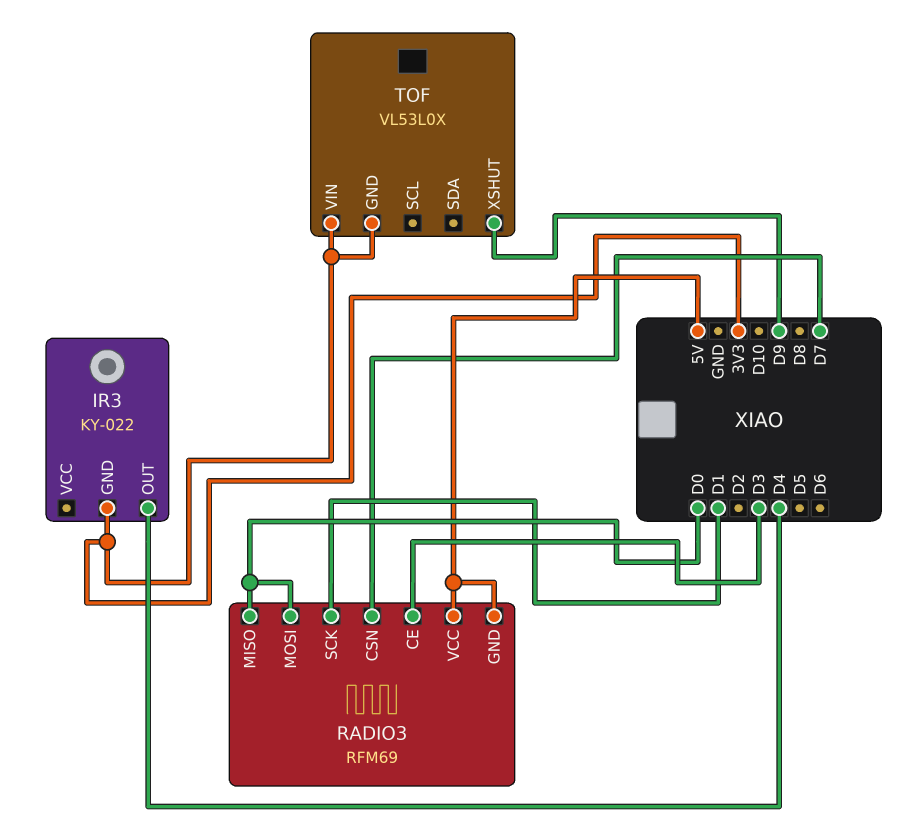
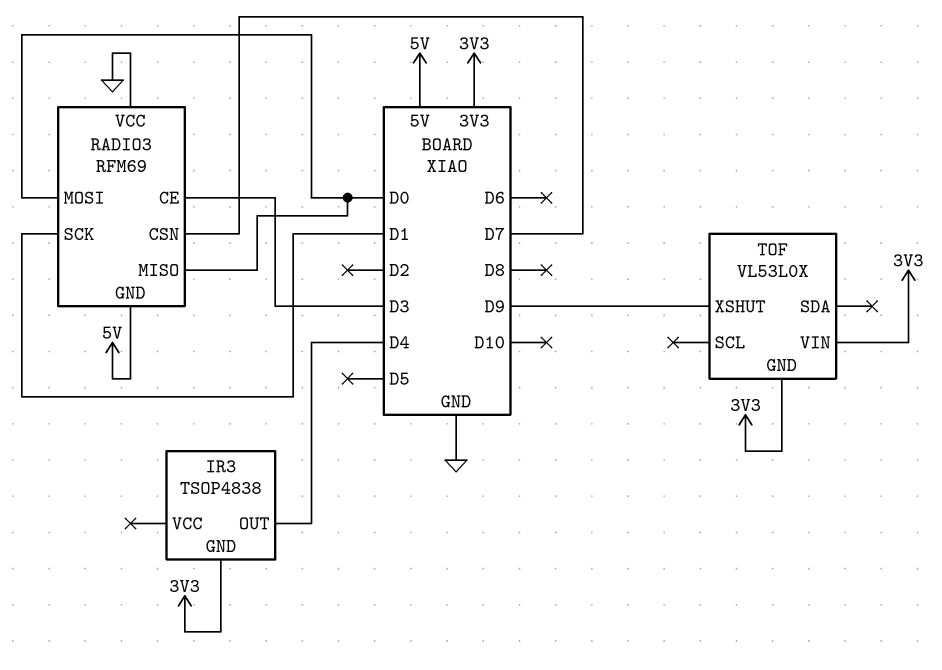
IR3: KY-022 -> TSOP4838
RADIO3 pin VCC: 5V -> GND

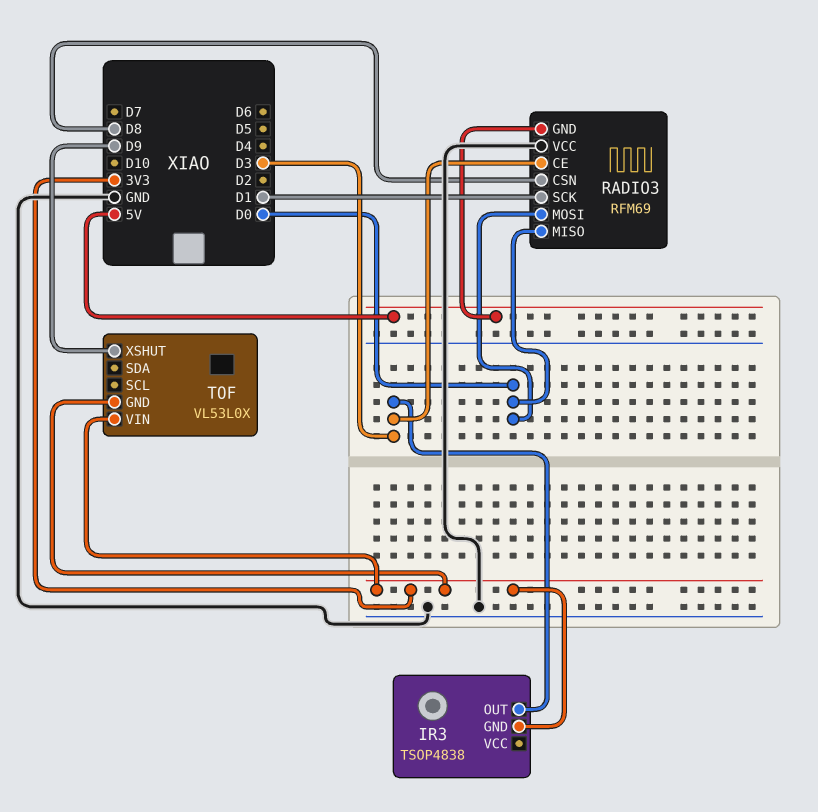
IR3 pin OUT: D4 -> D3
RADIO3 pin CSN: D7 -> D8

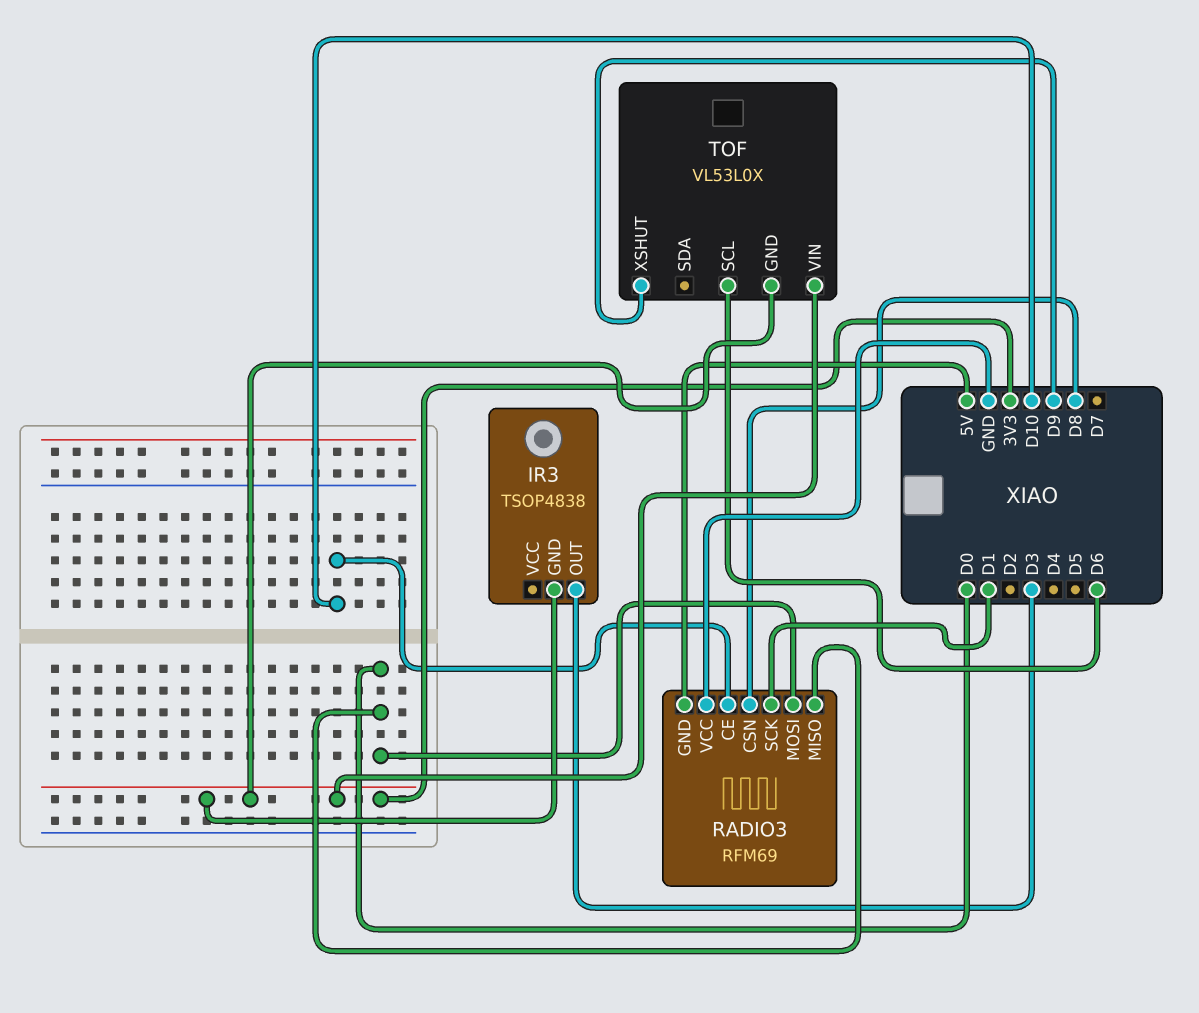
RADIO3 pin CE: D3 -> D10
TOF pin SCL: none -> D6

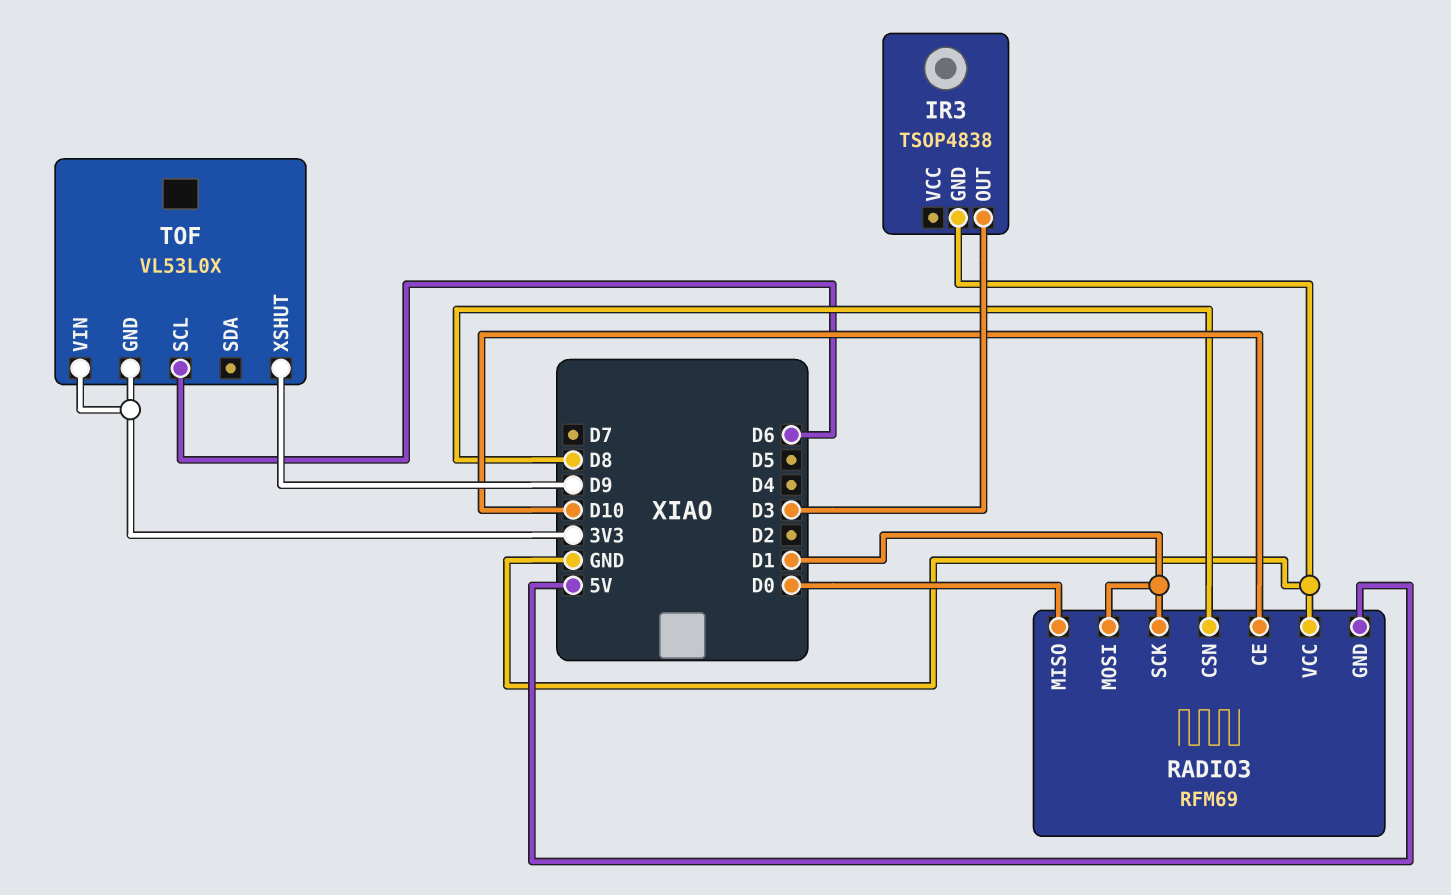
IR3 pin GND: 3V3 -> GND
RADIO3 pin MOSI: D0 -> D1

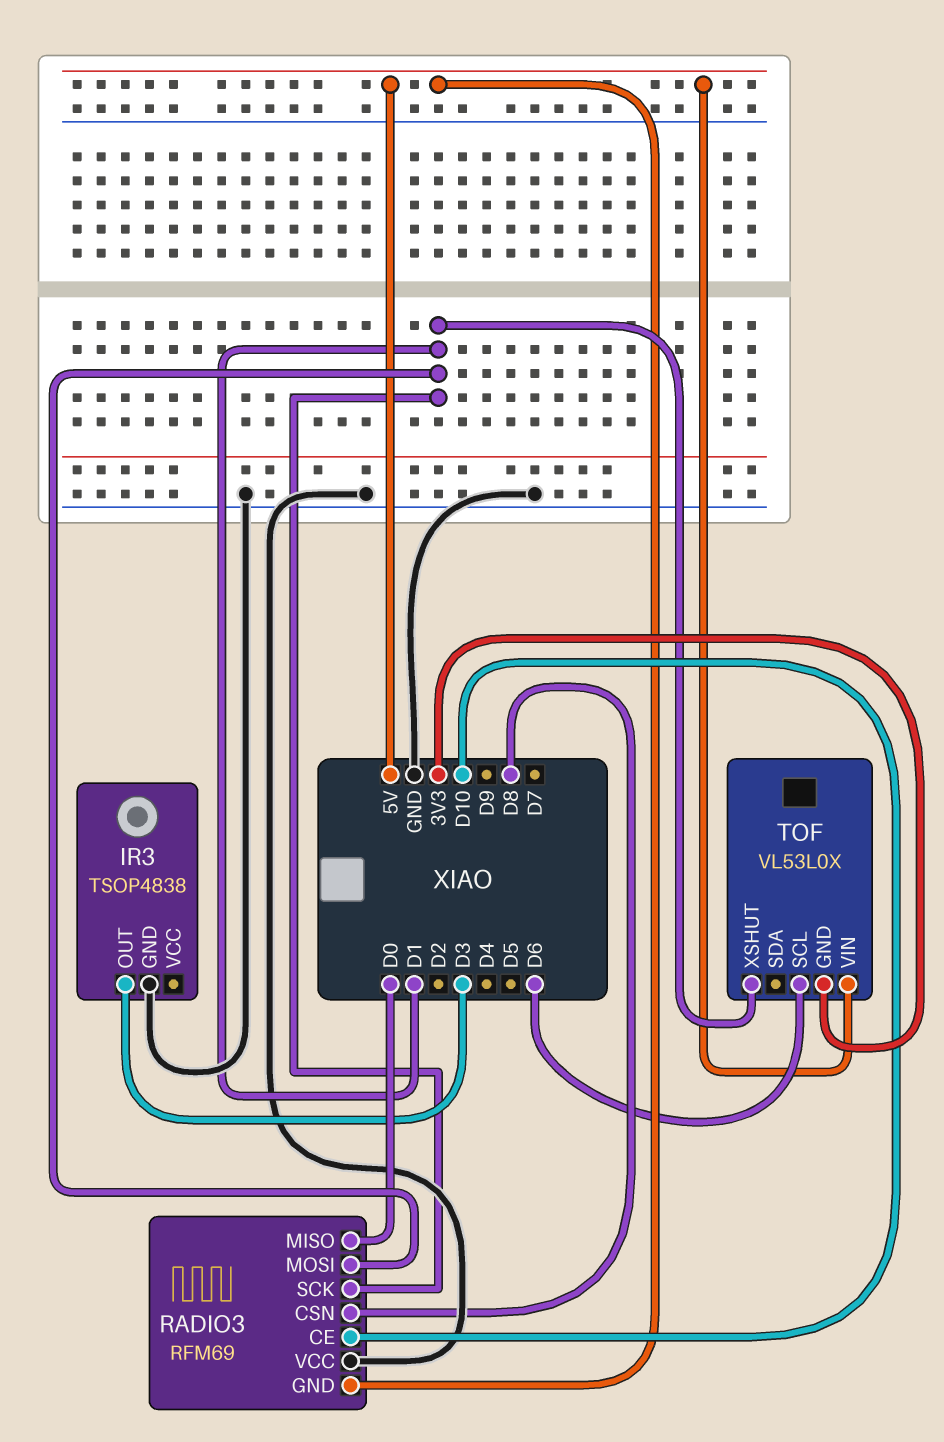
TOF pin VIN: 3V3 -> 5V
TOF pin XSHUT: D9 -> D1

